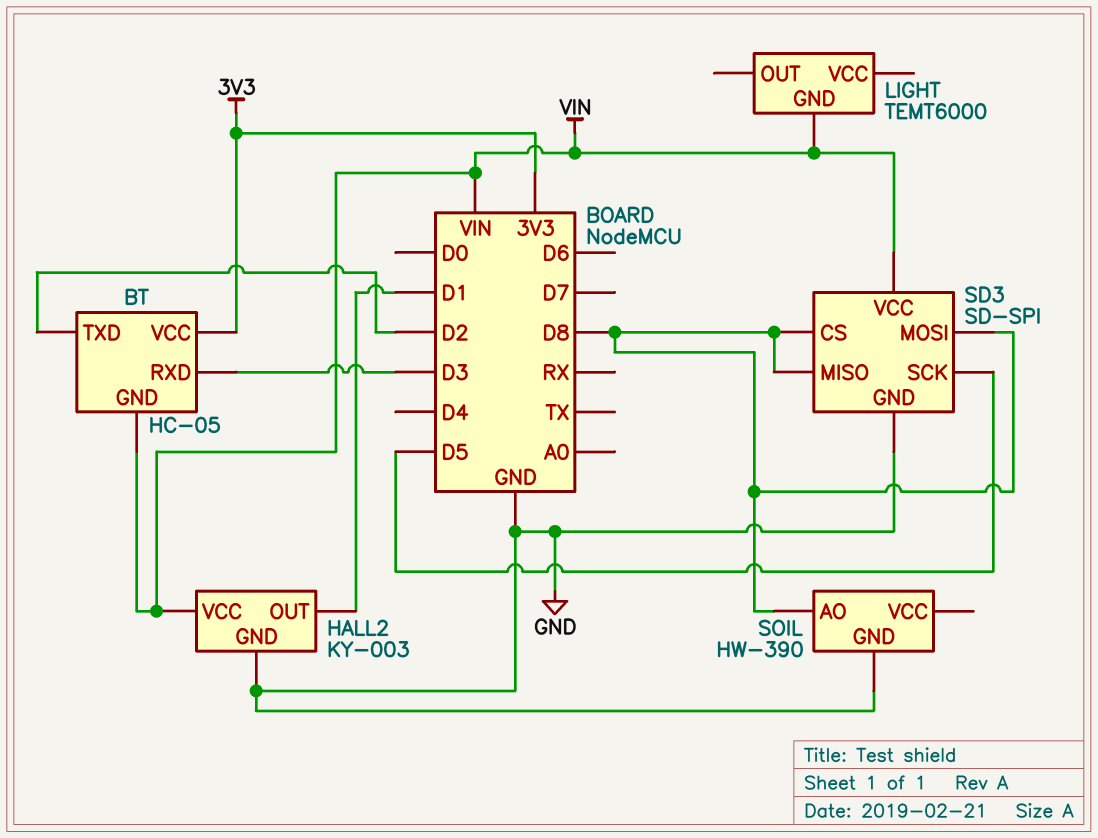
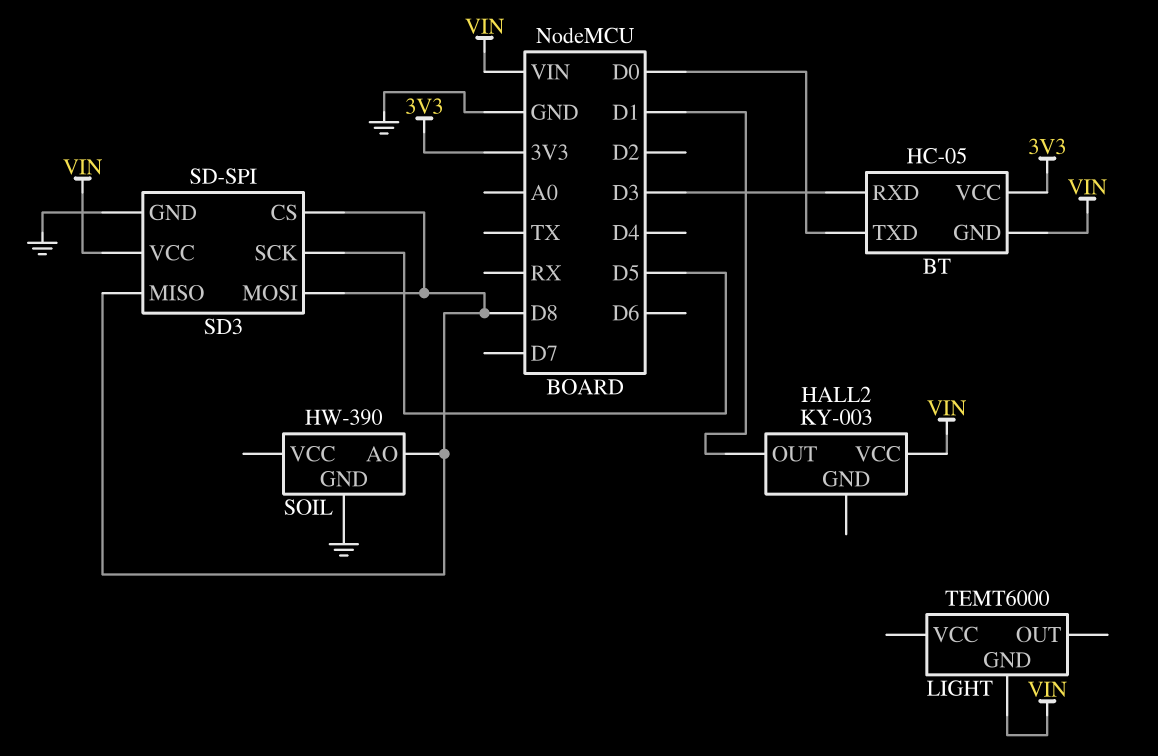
BT pin TXD: D2 -> D0
HALL2 pin GND: GND -> none

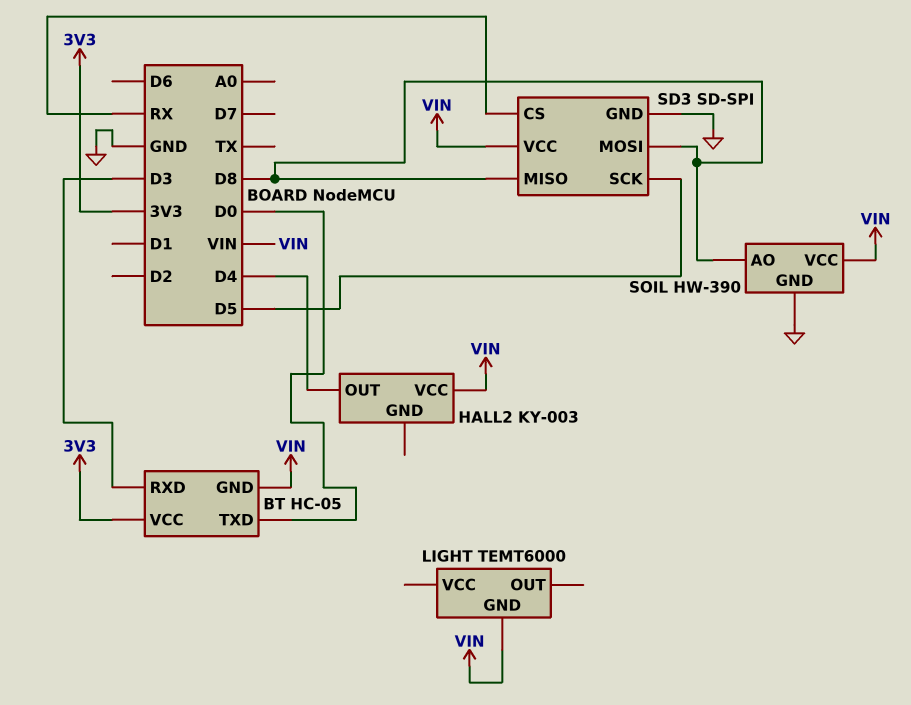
HALL2 pin OUT: D1 -> D4
SD3 pin CS: D8 -> RX
SOIL pin VCC: none -> VIN

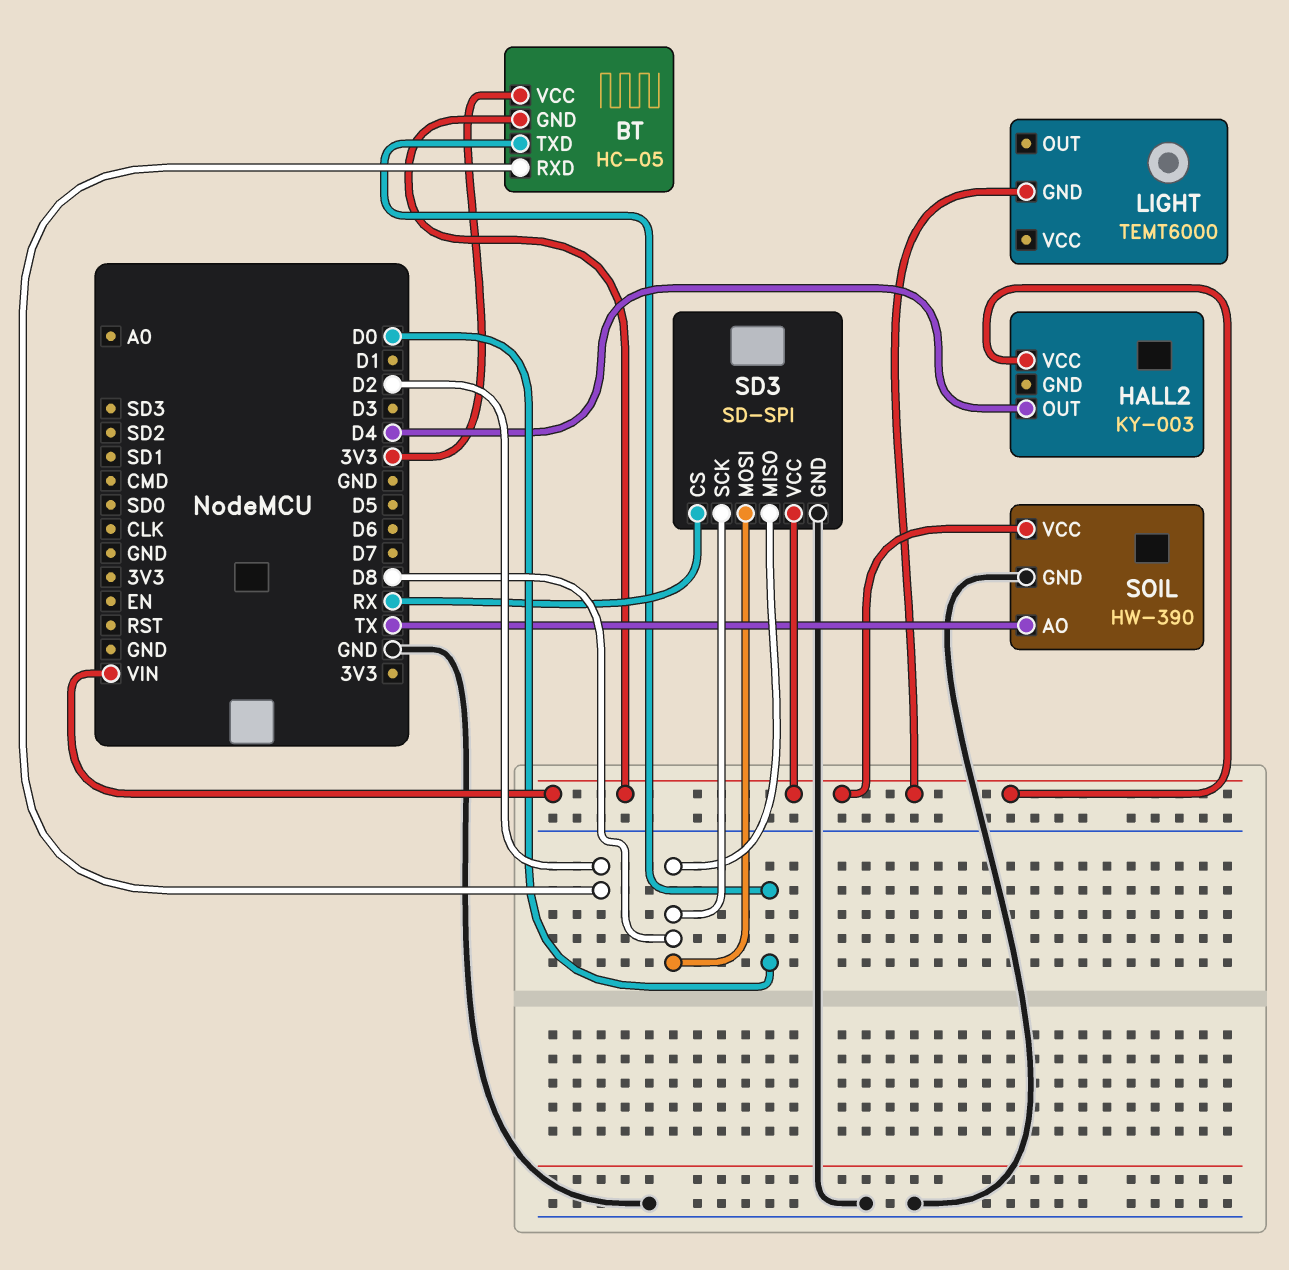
BT pin RXD: D3 -> D2
SD3 pin SCK: D5 -> D8
SOIL pin AO: D8 -> TX

